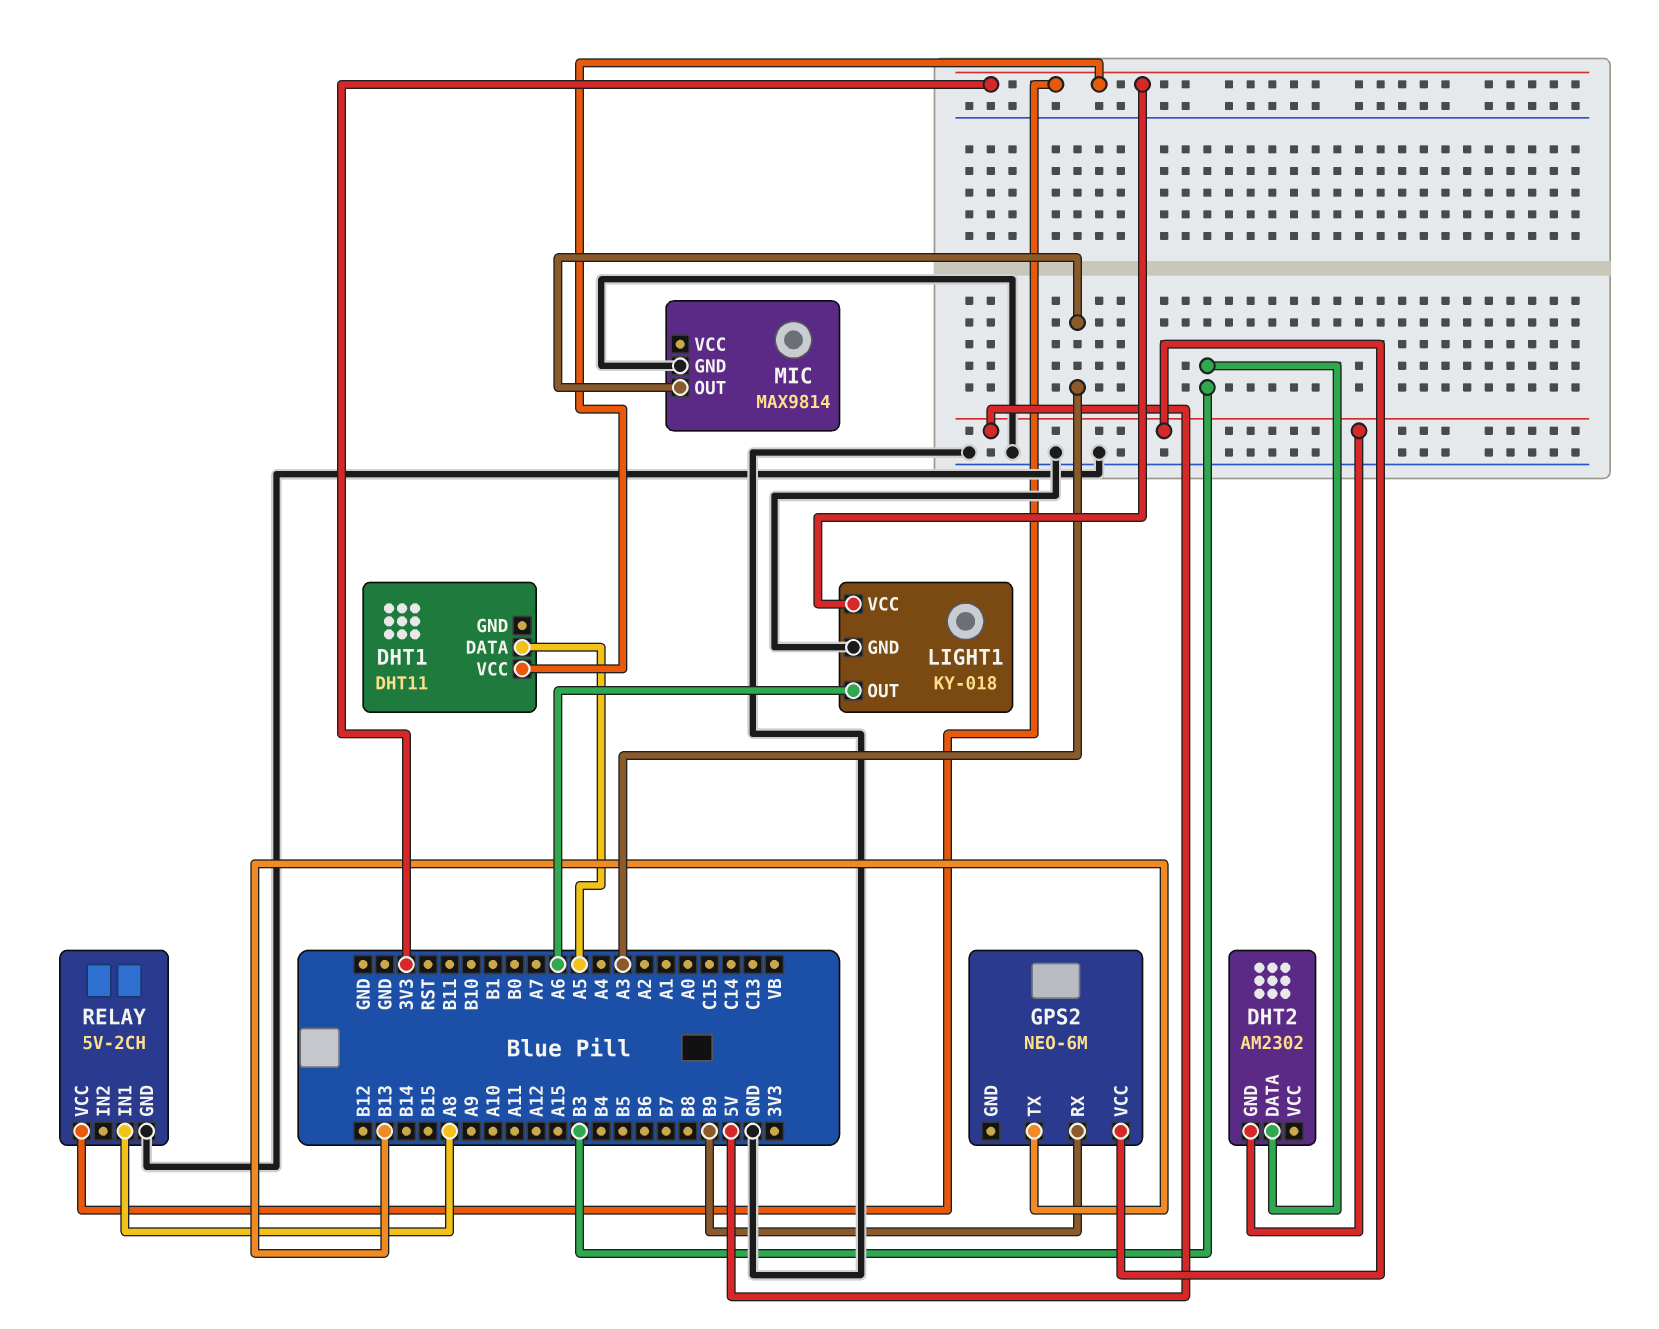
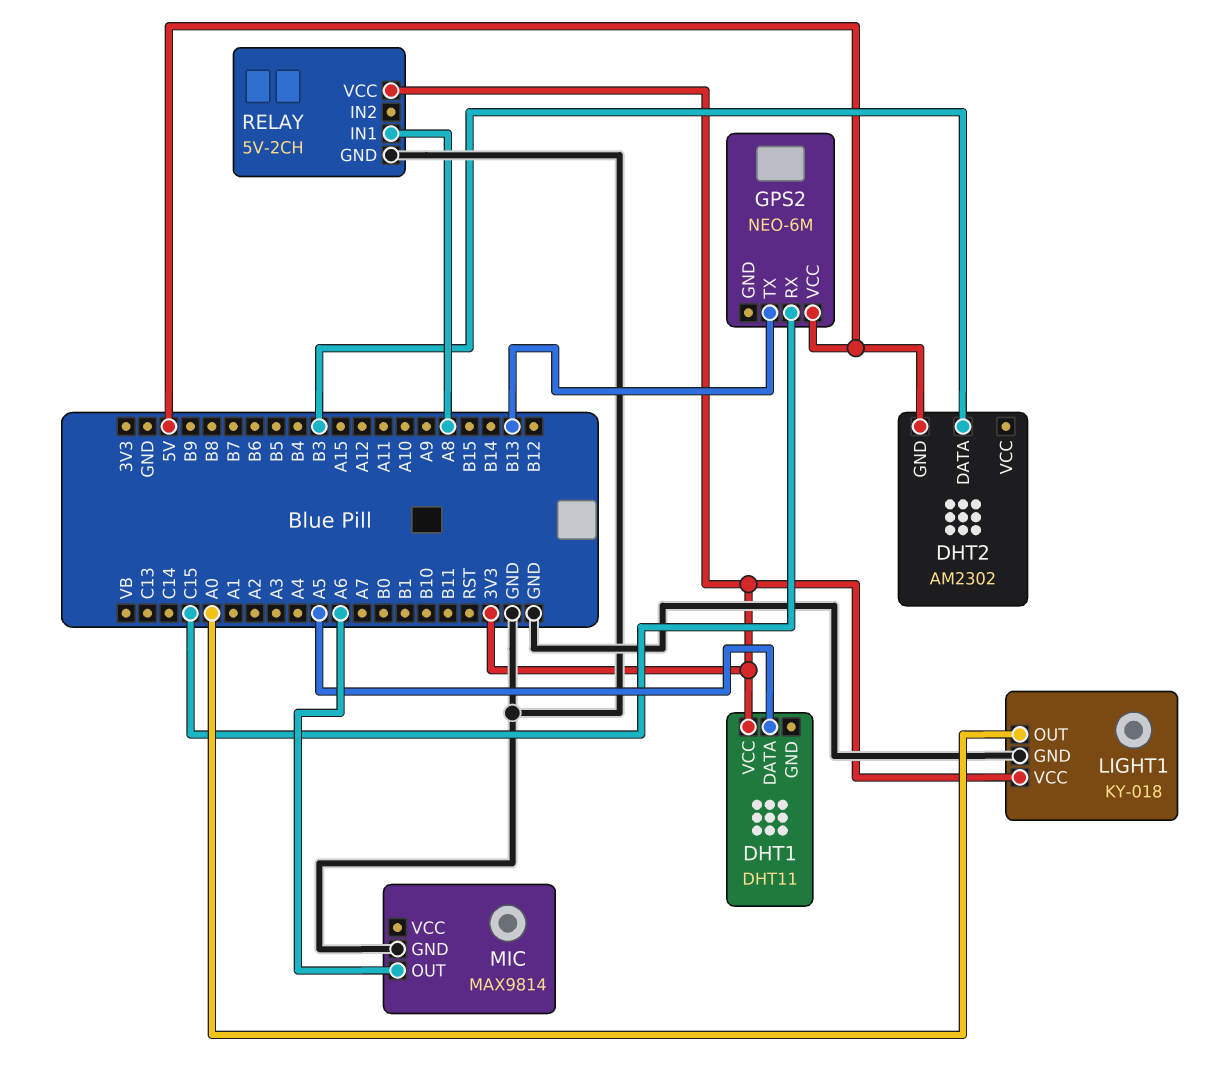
GPS2 pin RX: B9 -> C15
LIGHT1 pin OUT: A6 -> A0
MIC pin OUT: A3 -> A6

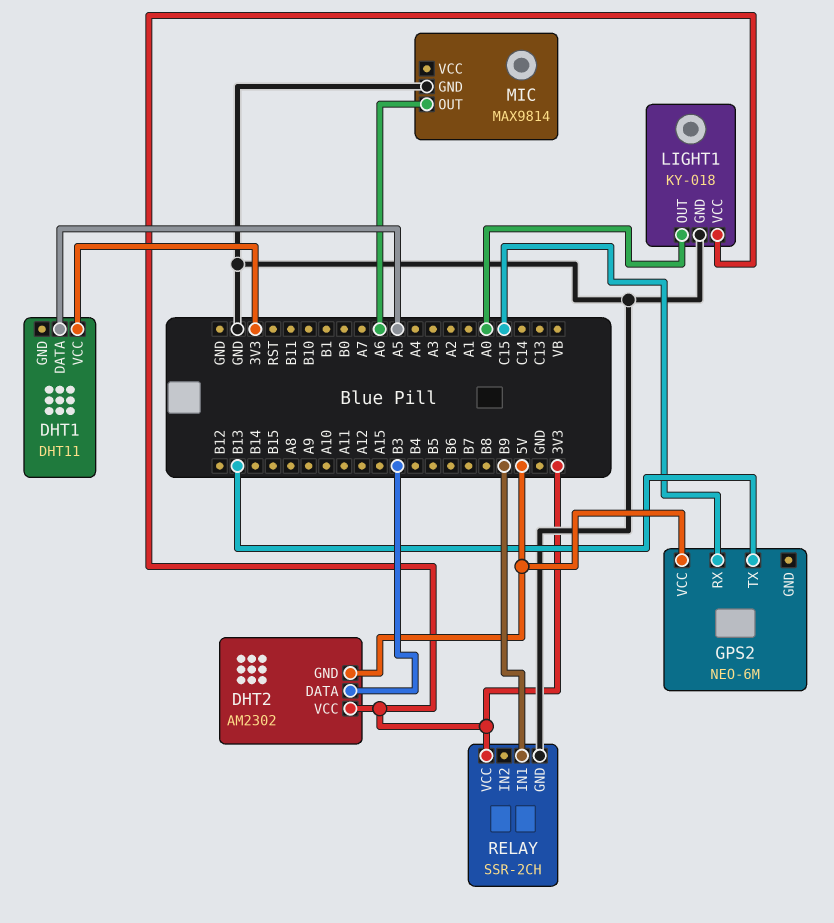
DHT2 pin VCC: none -> 3V3
RELAY: 5V-2CH -> SSR-2CH
RELAY pin IN1: A8 -> B9

